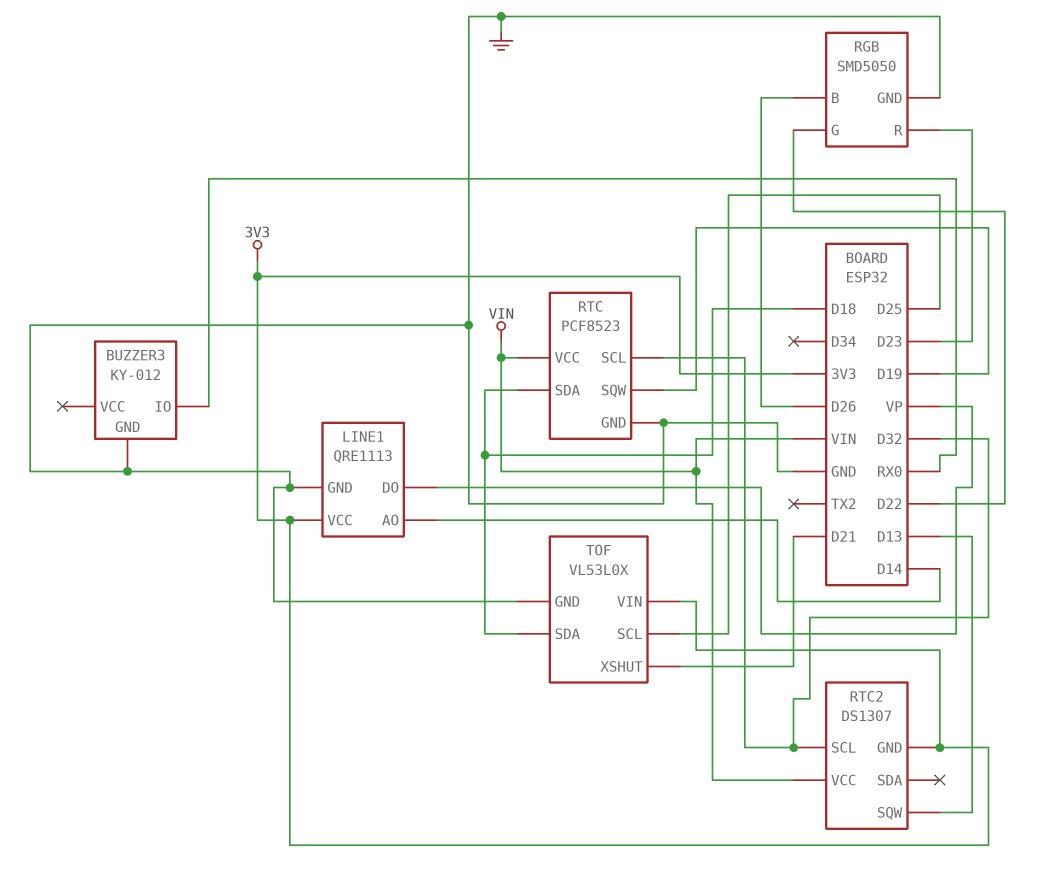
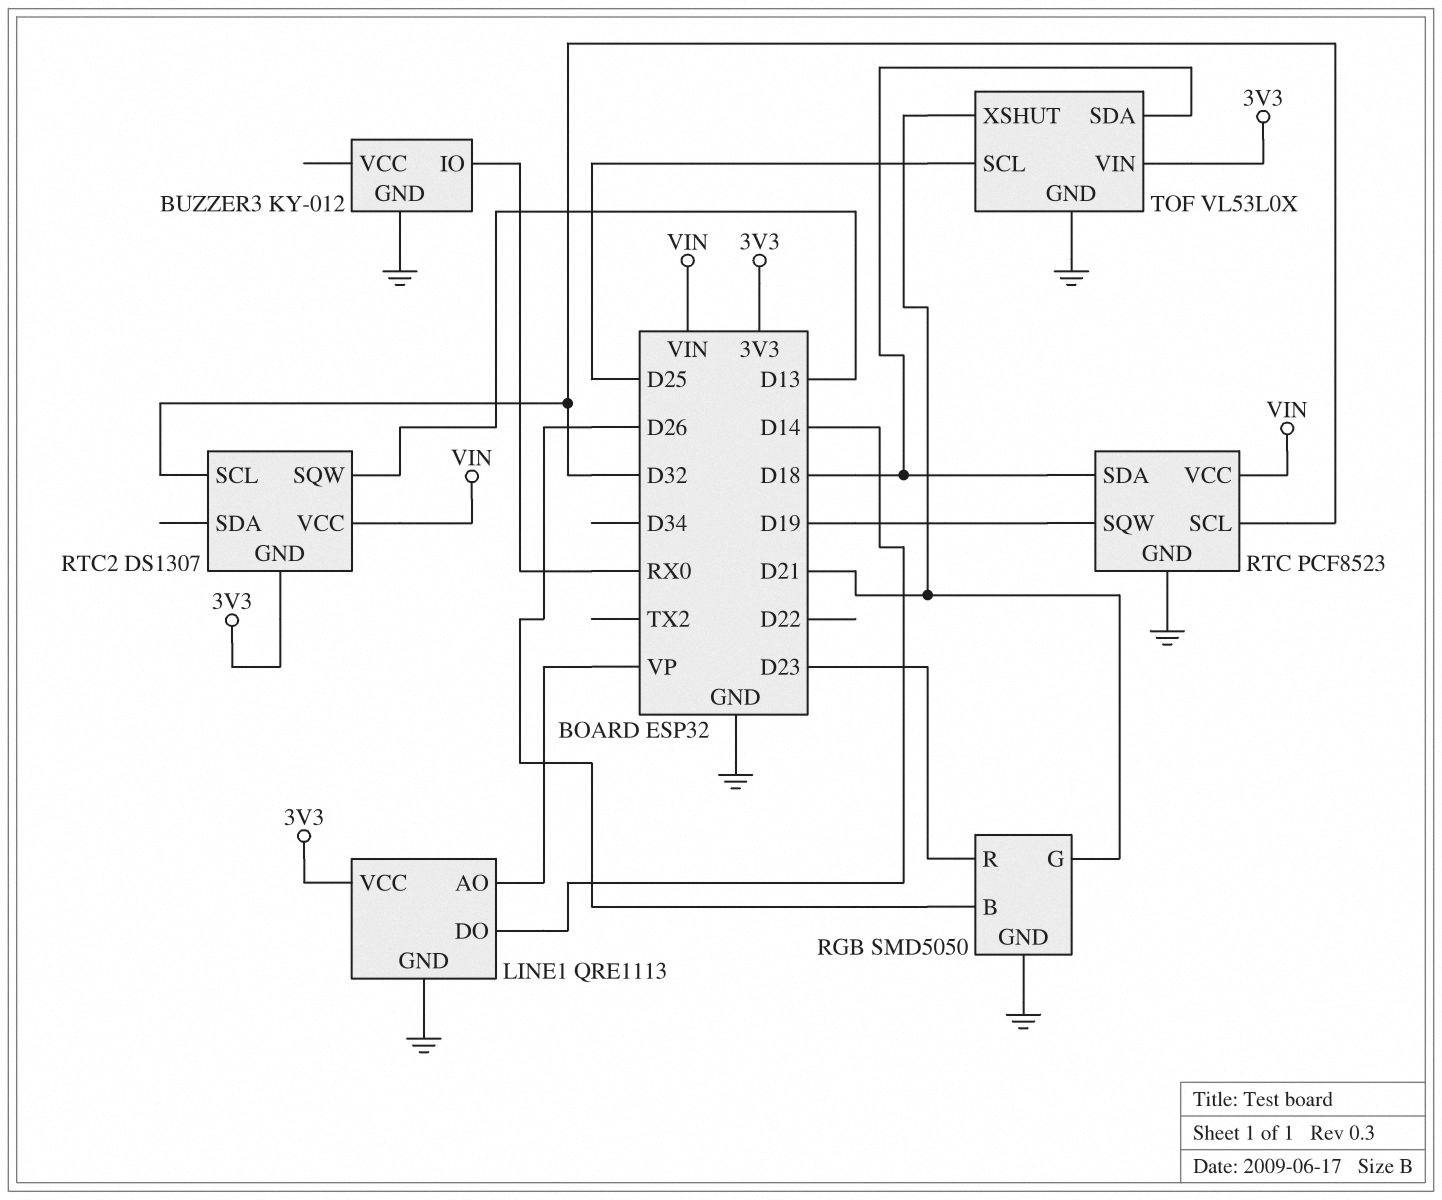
LINE1 pin AO: D14 -> VP
LINE1 pin DO: VP -> D14
RGB pin G: D22 -> D21

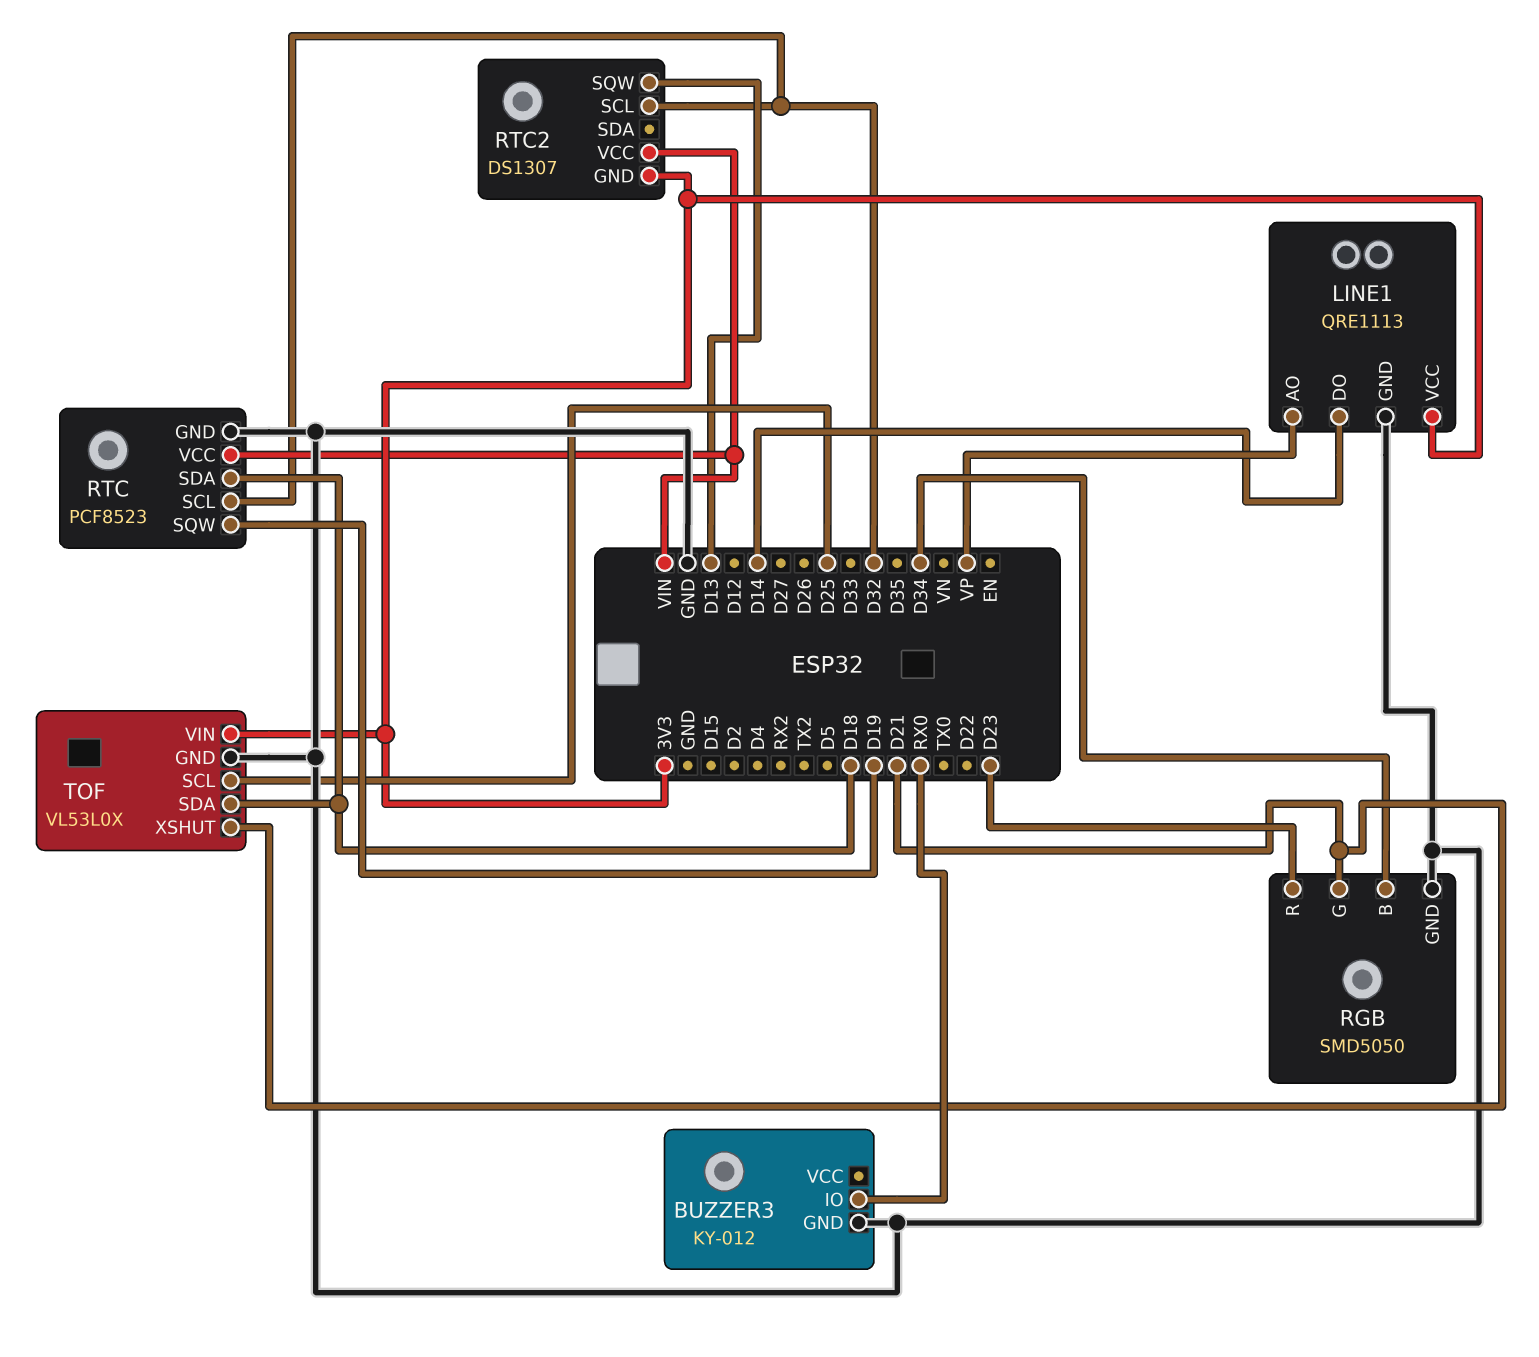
RGB pin B: D26 -> D34

